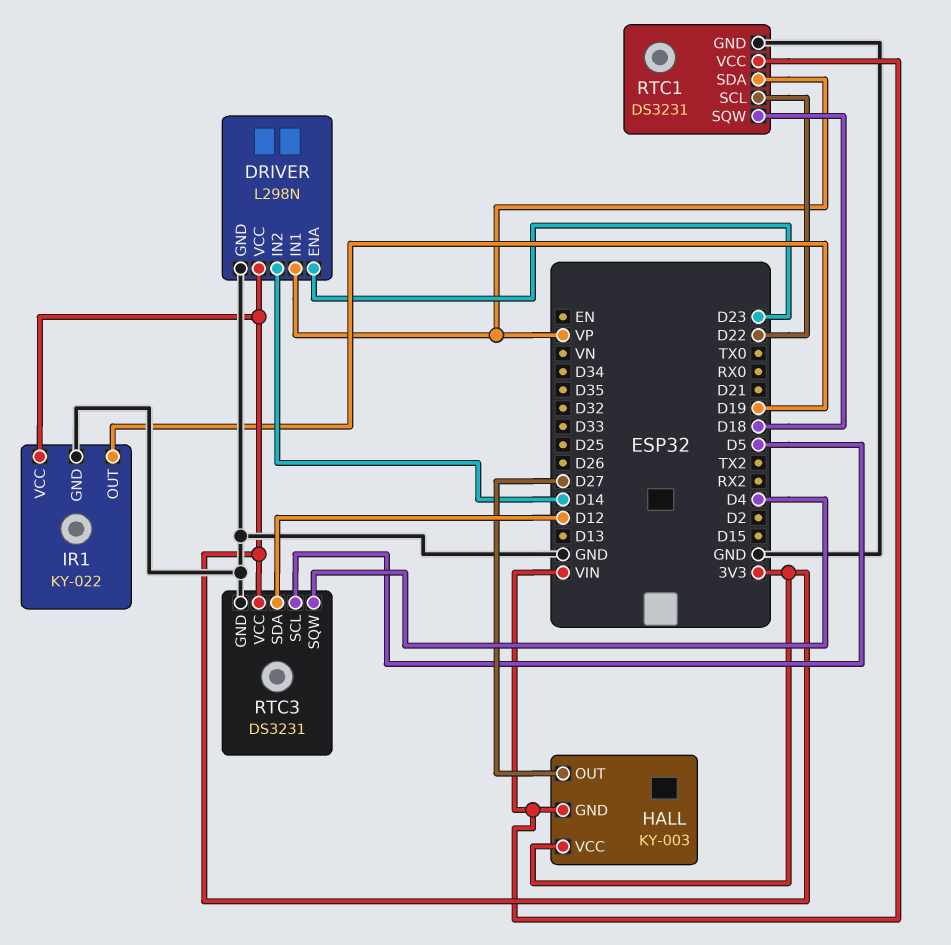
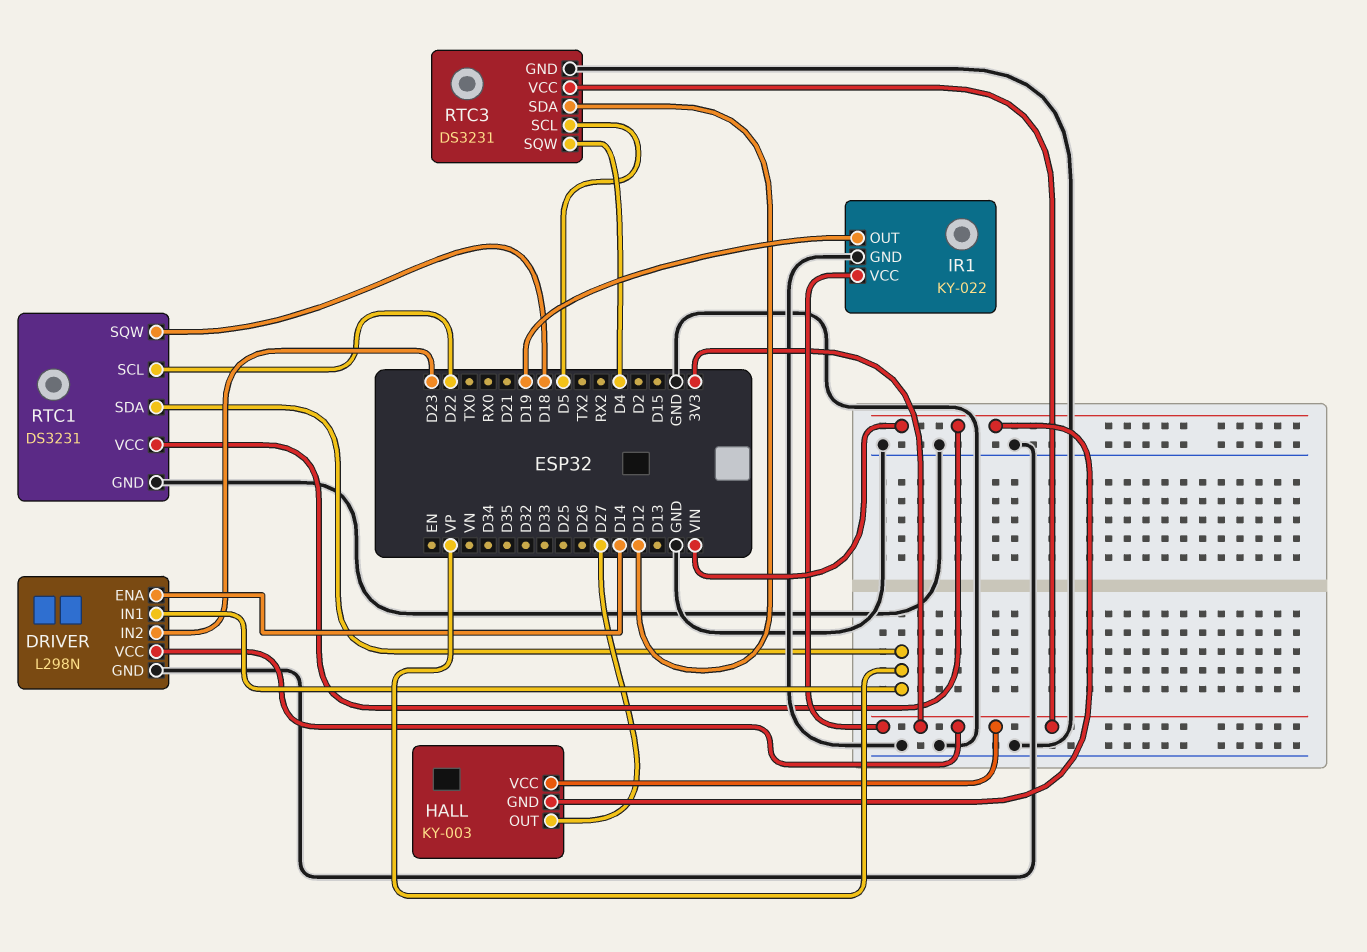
DRIVER pin ENA: D23 -> D14
DRIVER pin IN2: D14 -> D23

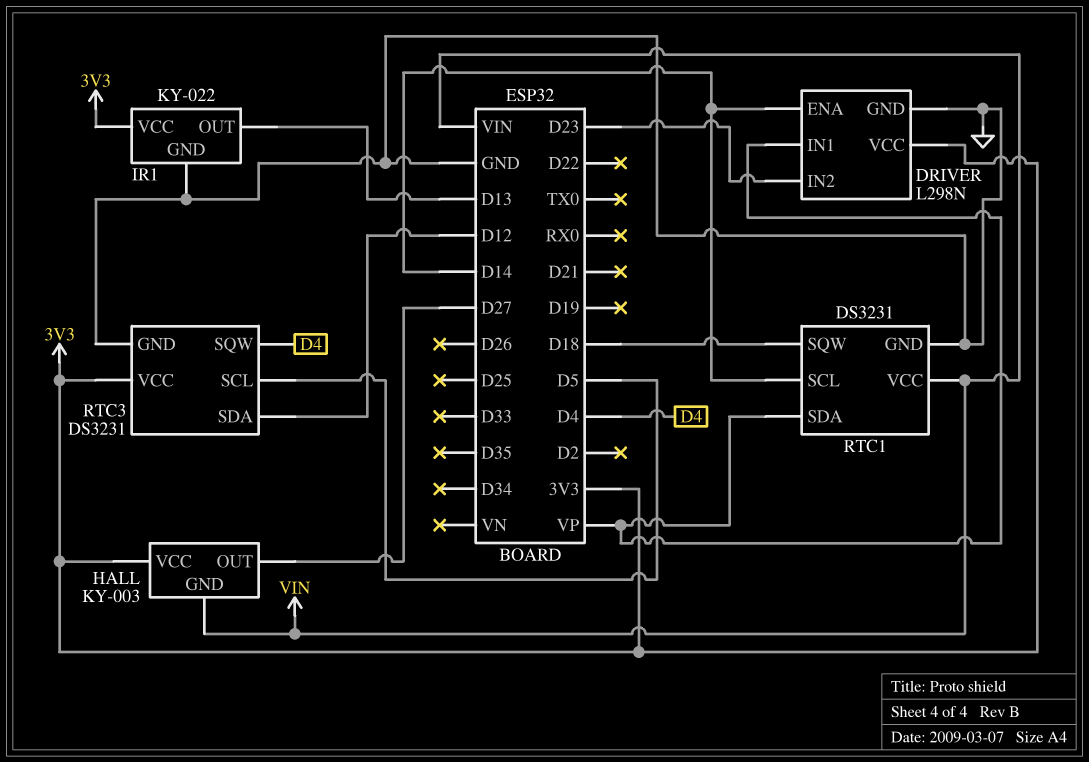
IR1 pin OUT: D19 -> D13
RTC1 pin SCL: D22 -> D14

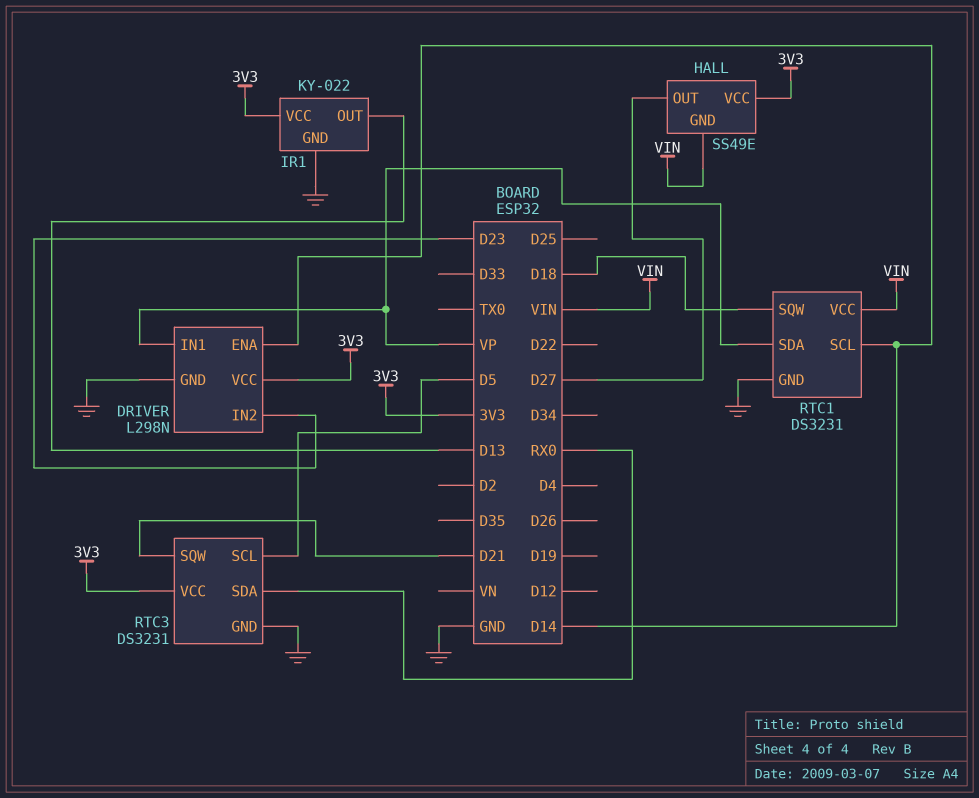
HALL: KY-003 -> SS49E
RTC3 pin SDA: D12 -> RX0
RTC3 pin SQW: D4 -> D21

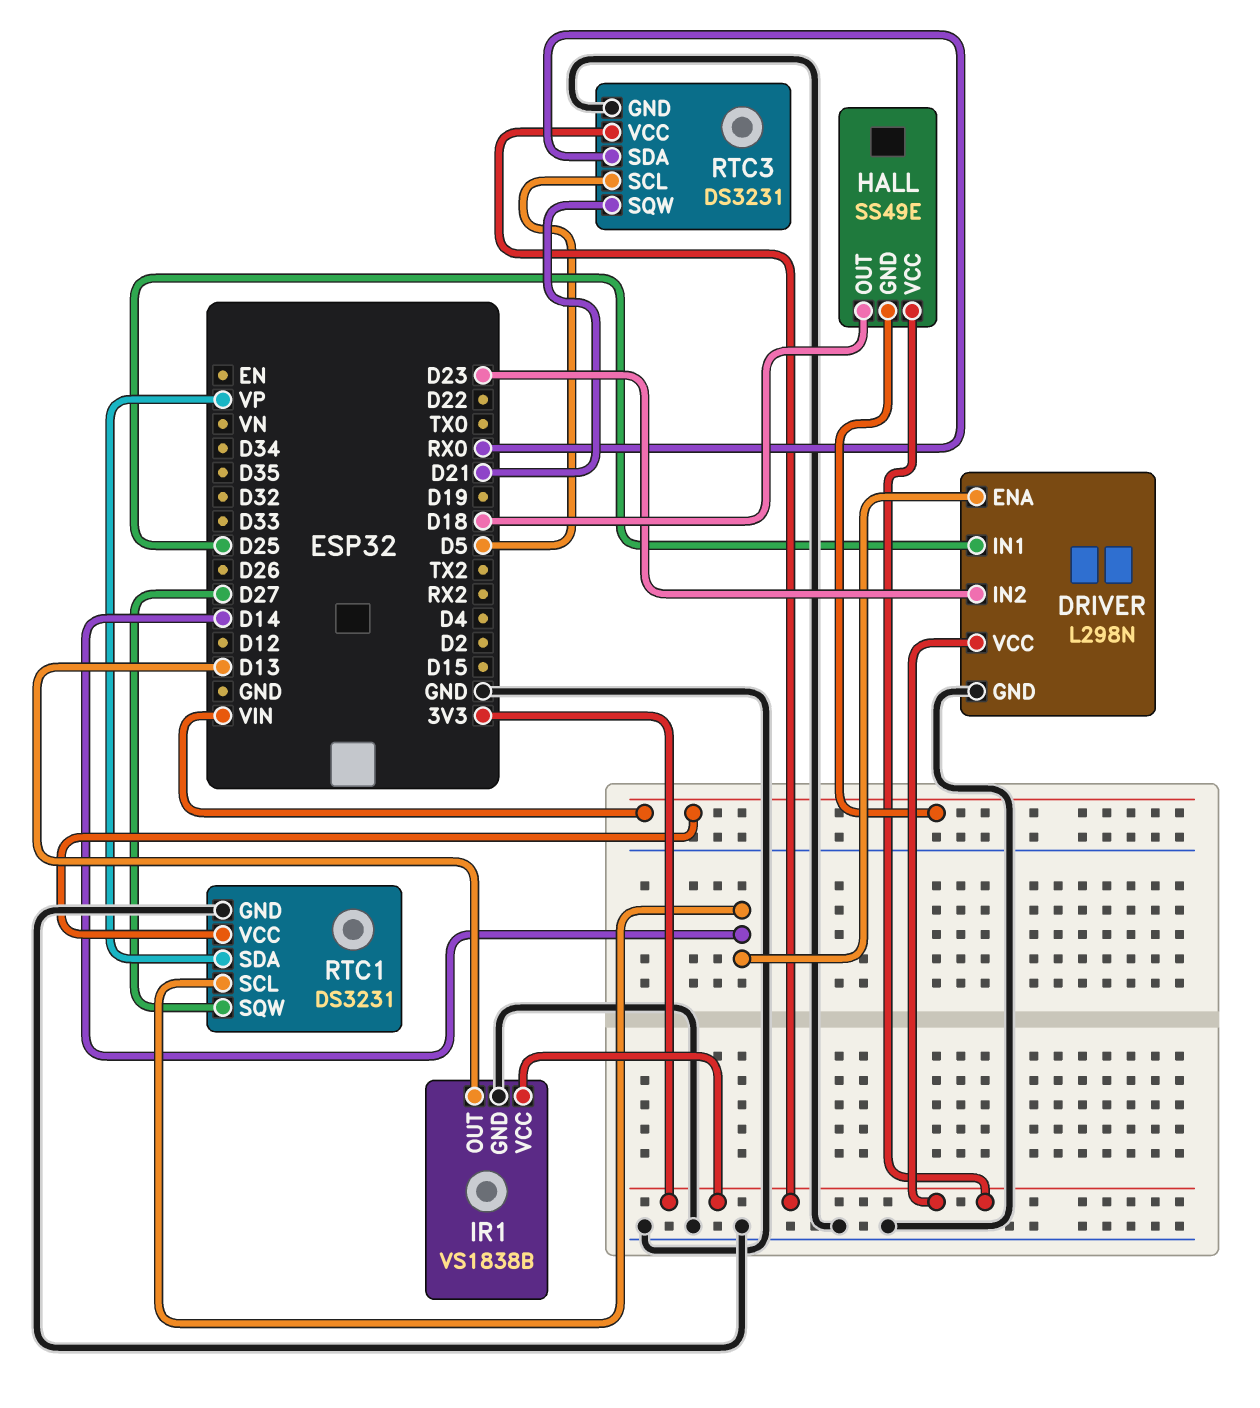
DRIVER pin IN1: VP -> D25
HALL pin OUT: D27 -> D18
IR1: KY-022 -> VS1838B
RTC1 pin SQW: D18 -> D27

